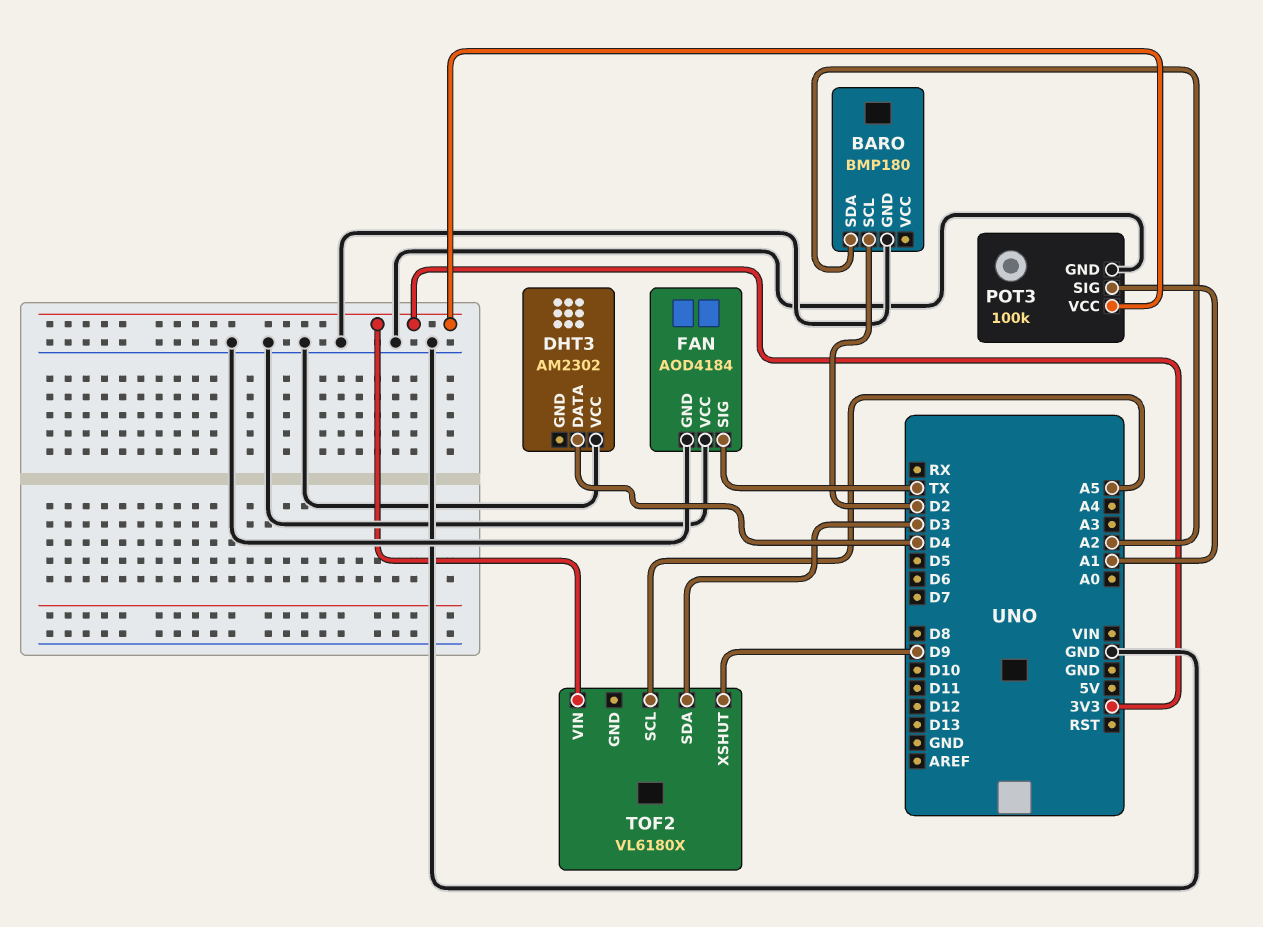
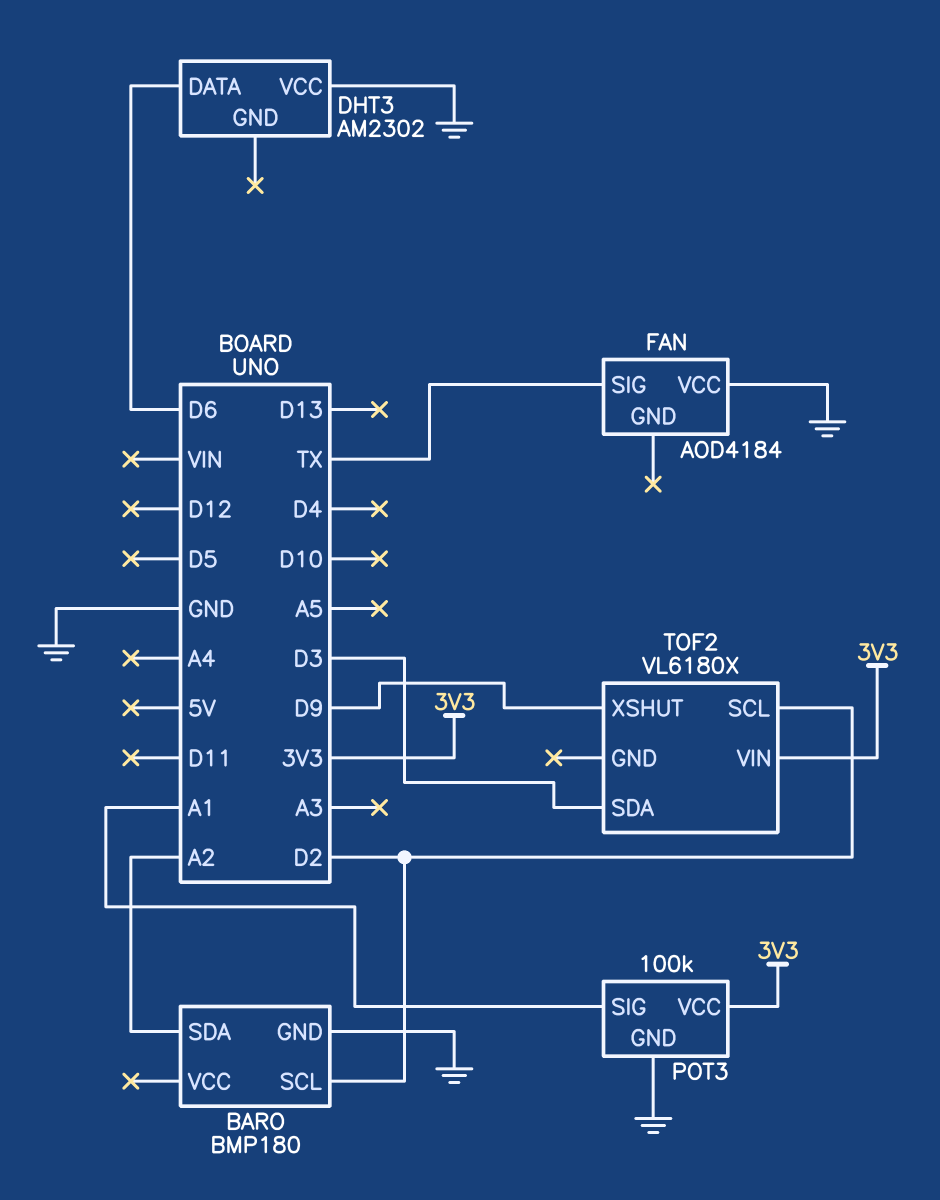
DHT3 pin DATA: D4 -> D6
FAN pin GND: GND -> none
TOF2 pin SCL: A5 -> D2

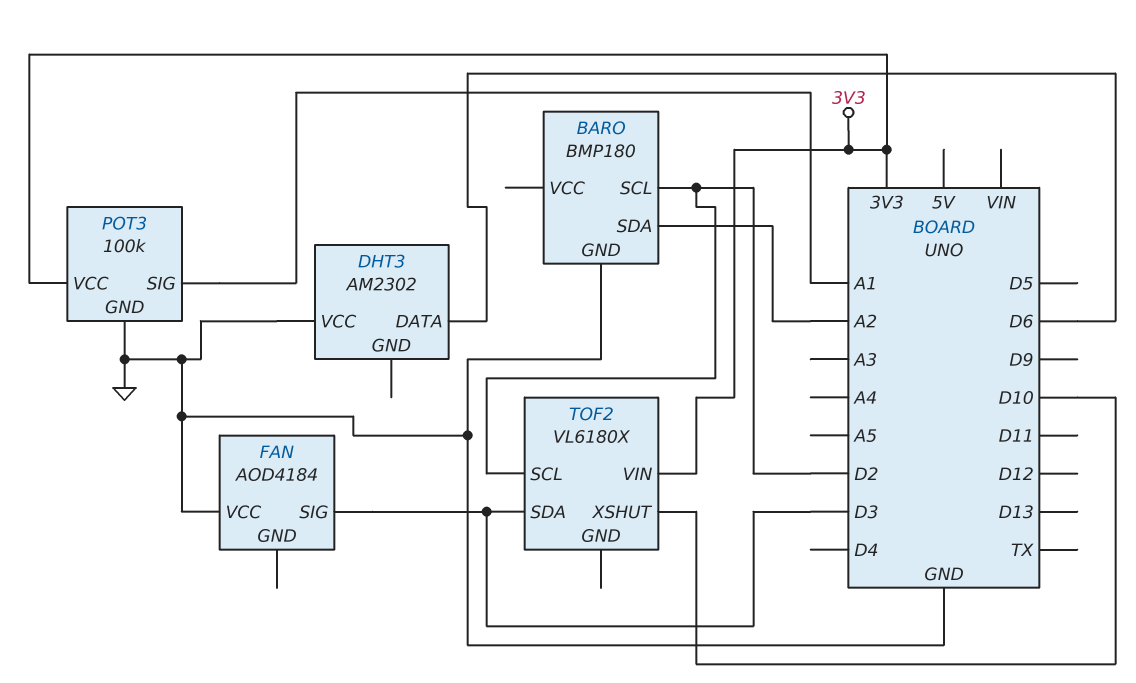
FAN pin SIG: TX -> D3
TOF2 pin XSHUT: D9 -> D10

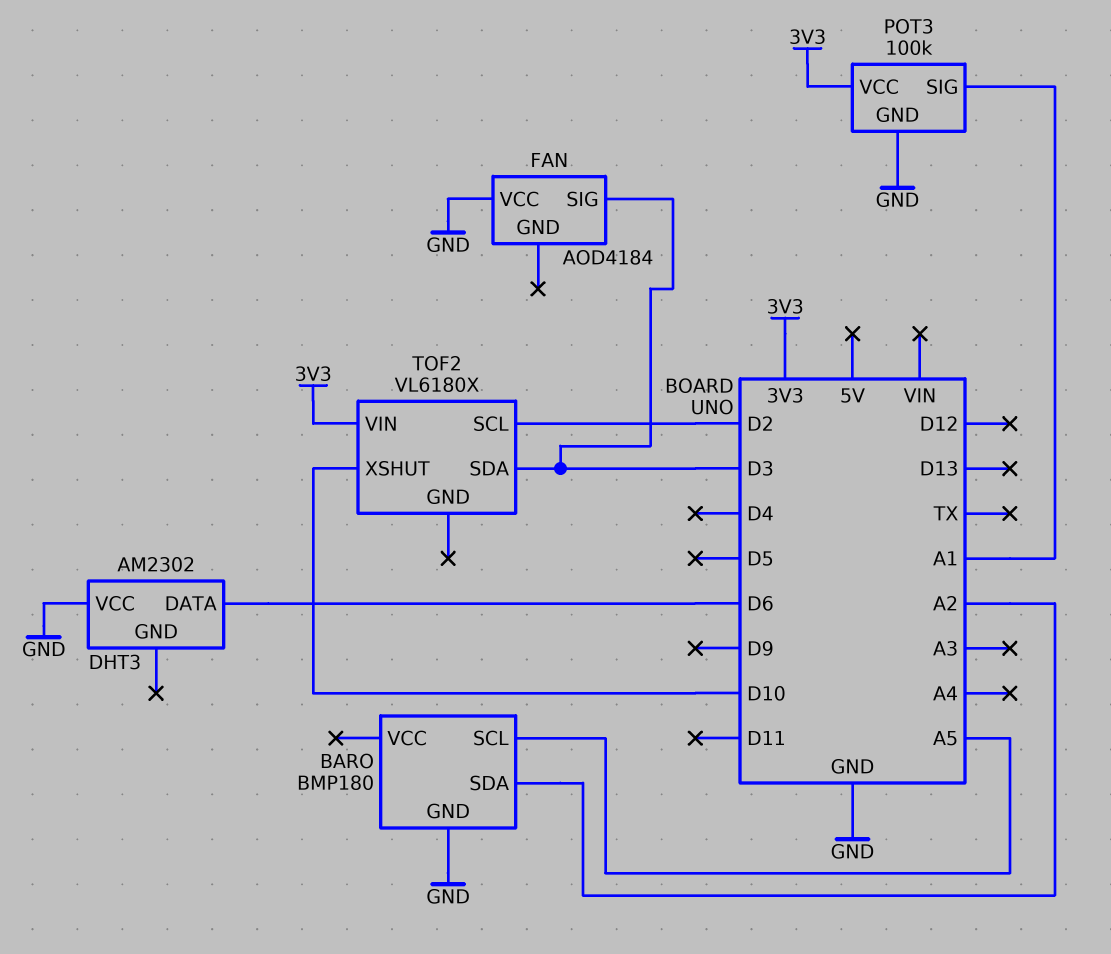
BARO pin SCL: D2 -> A5

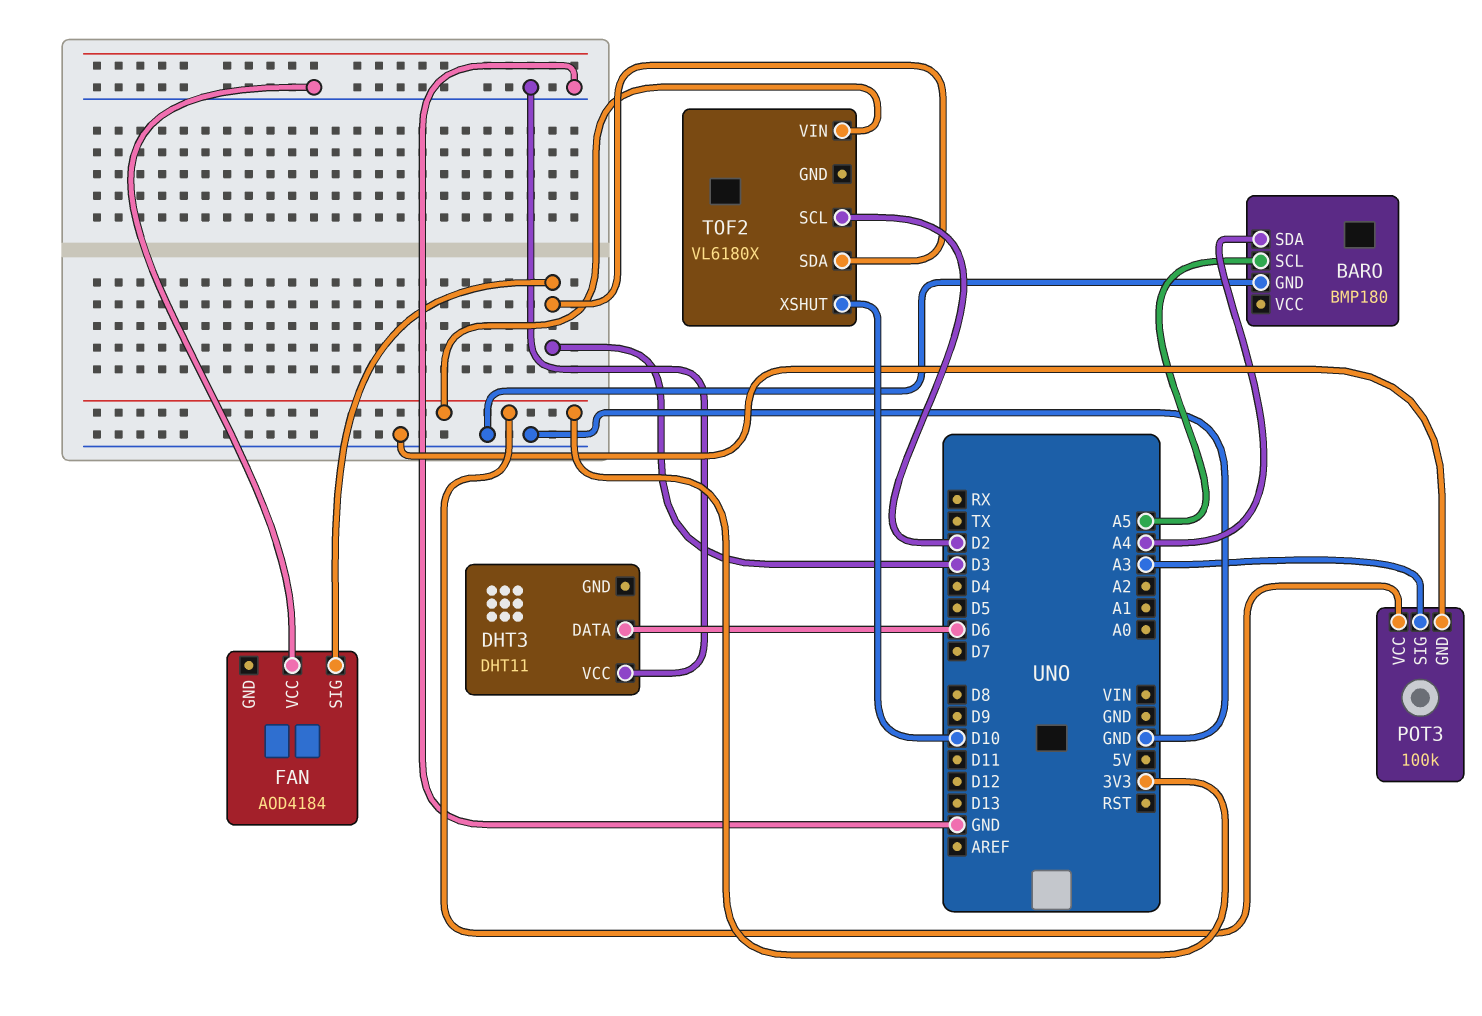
BARO pin SDA: A2 -> A4
DHT3: AM2302 -> DHT11
POT3 pin SIG: A1 -> A3

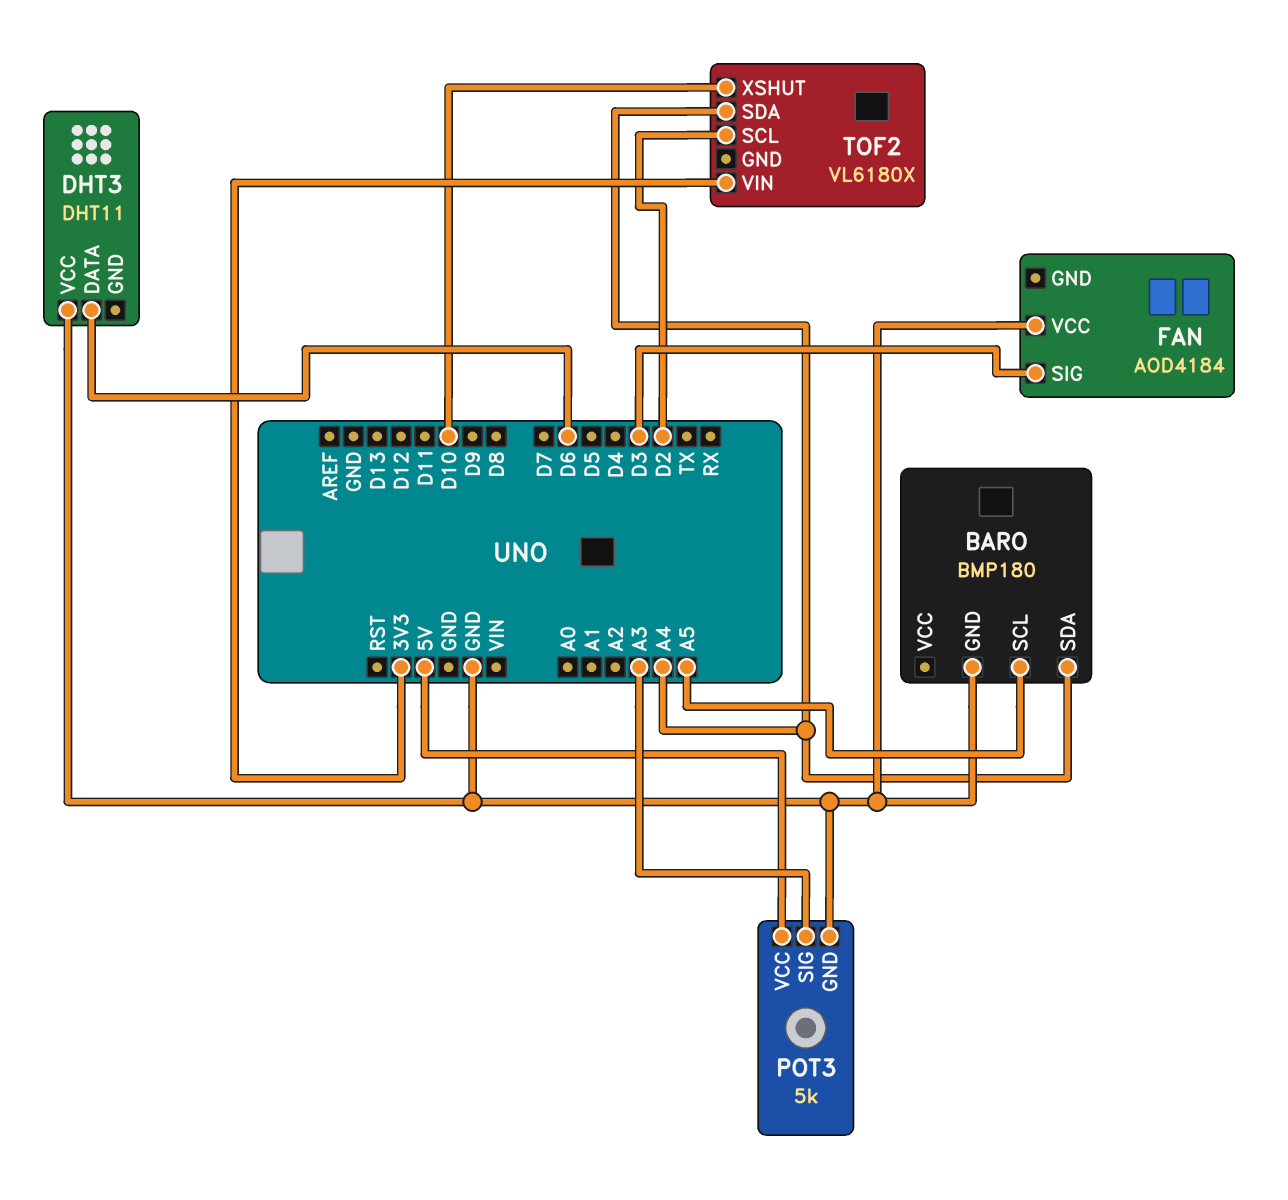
POT3: 100k -> 5k
POT3 pin VCC: 3V3 -> 5V
TOF2 pin SDA: D3 -> A4

